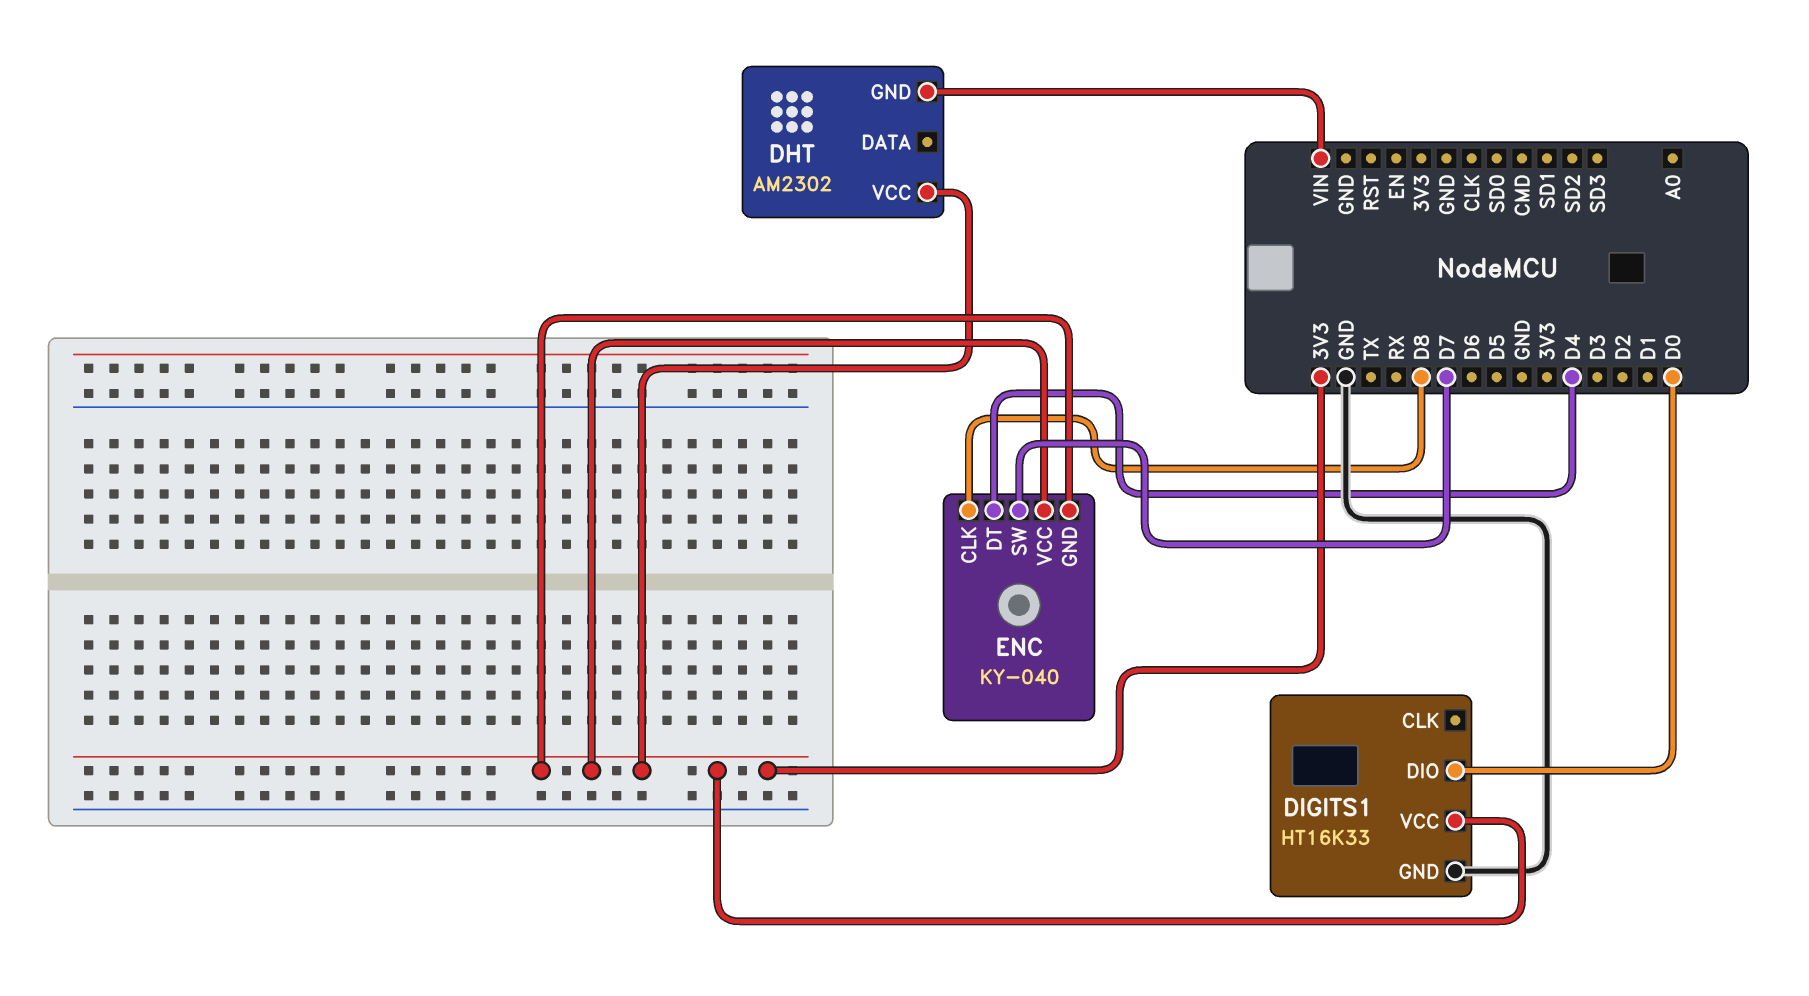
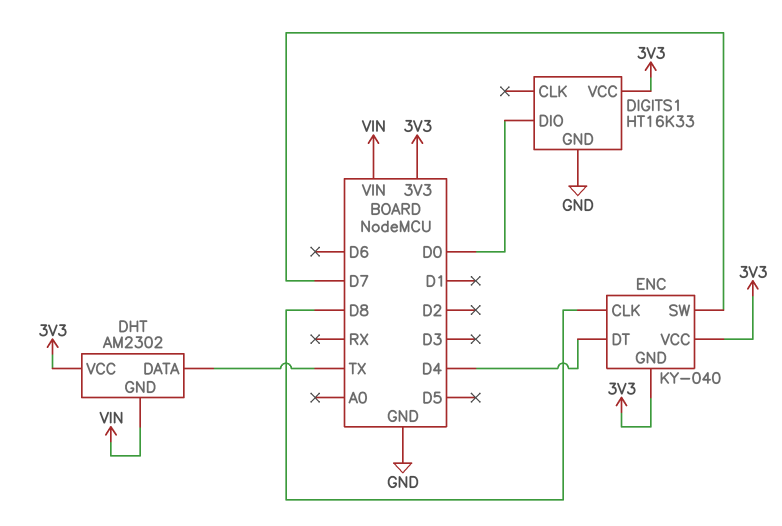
DHT pin DATA: none -> TX

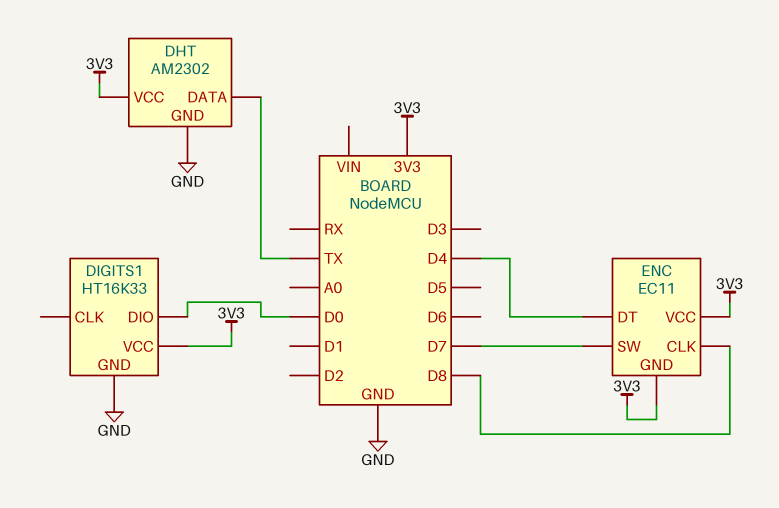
DHT pin GND: VIN -> GND
ENC: KY-040 -> EC11

